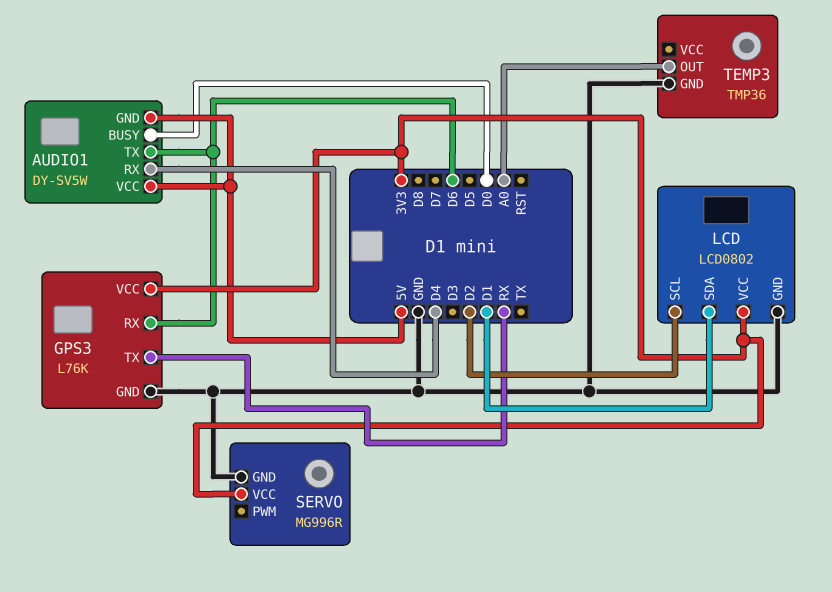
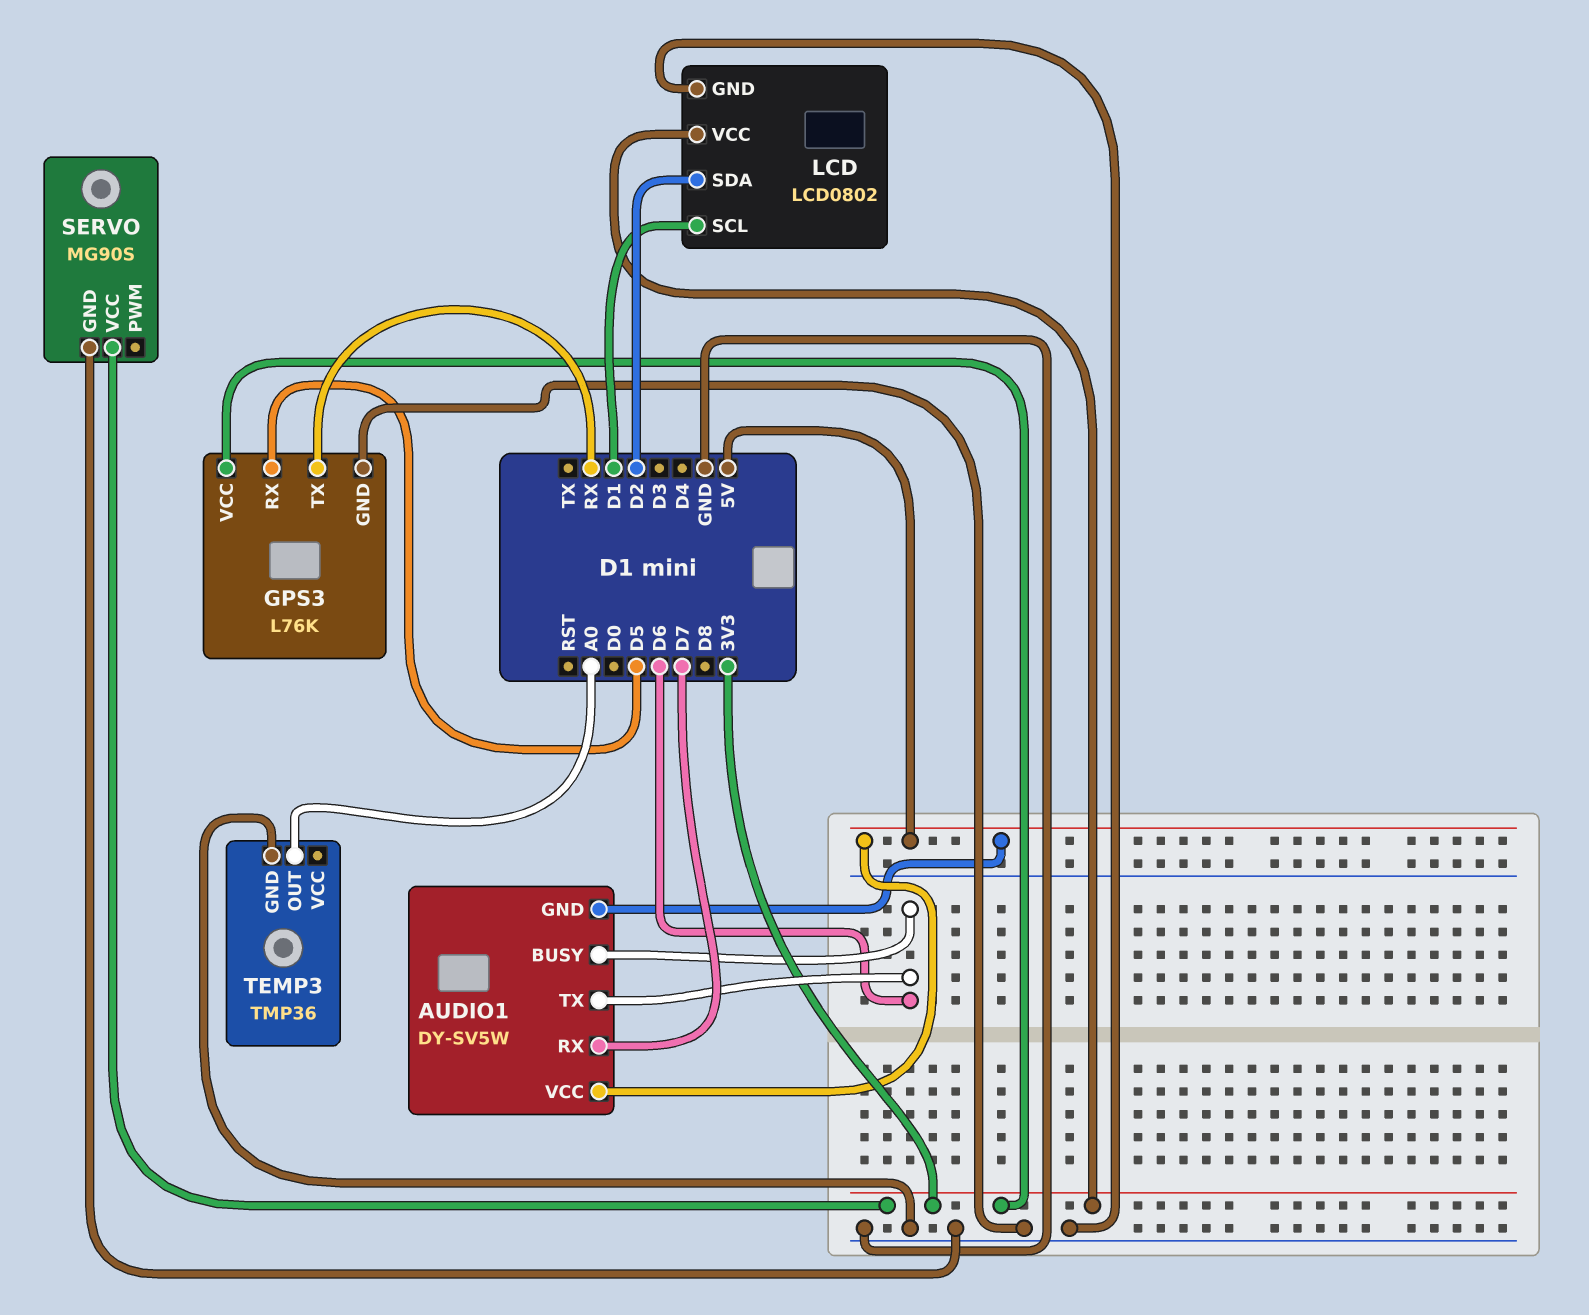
AUDIO1 pin BUSY: D0 -> D6
AUDIO1 pin RX: D4 -> D7
GPS3 pin RX: D6 -> D5
LCD pin SCL: D2 -> D1
LCD pin SDA: D1 -> D2
SERVO: MG996R -> MG90S

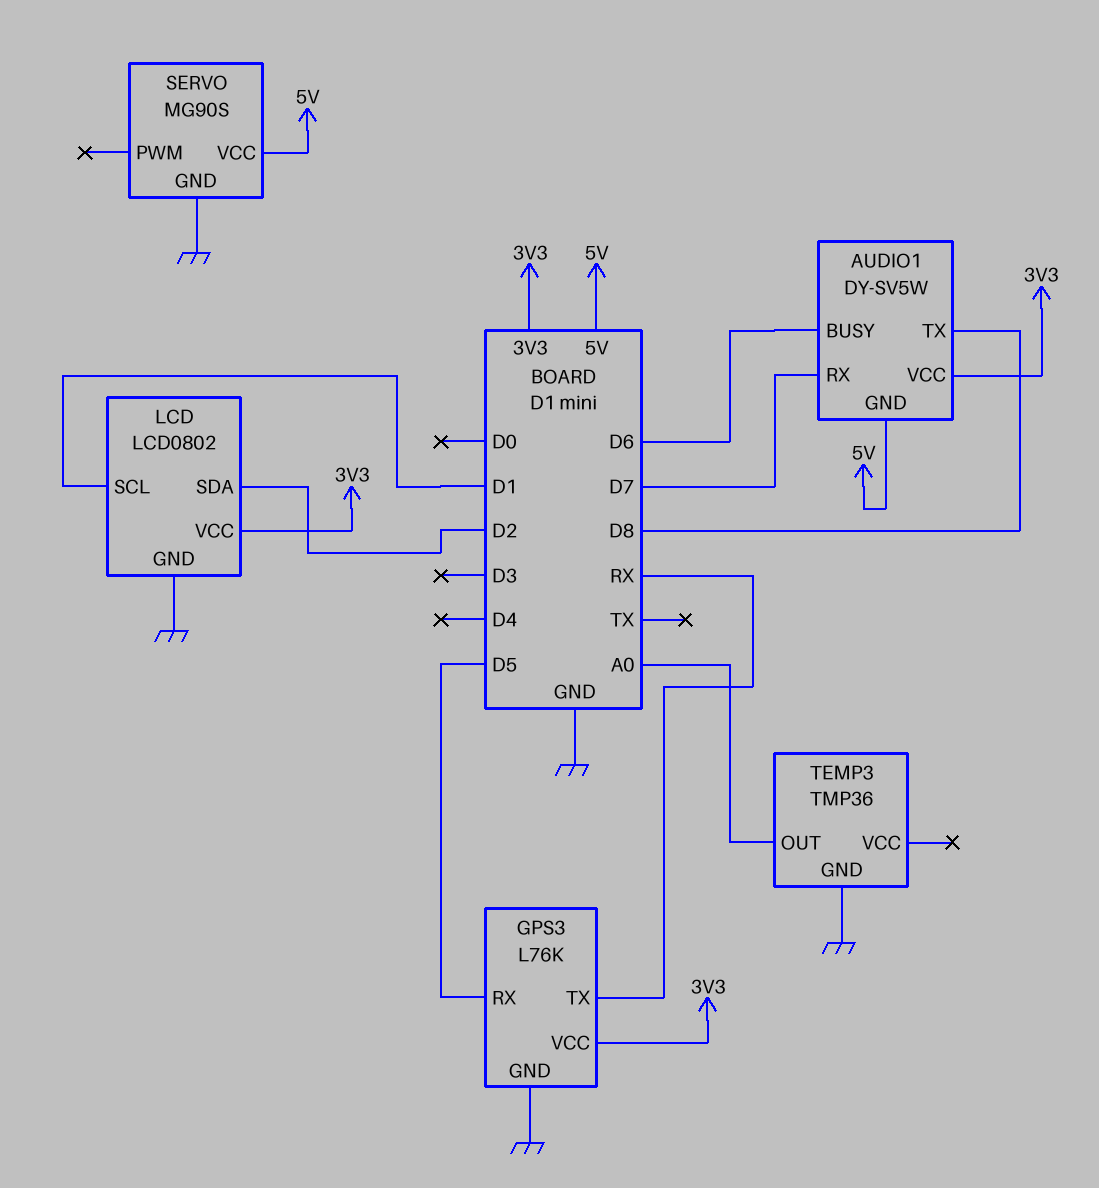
AUDIO1 pin TX: D6 -> D8
AUDIO1 pin VCC: 5V -> 3V3
SERVO pin VCC: 3V3 -> 5V

